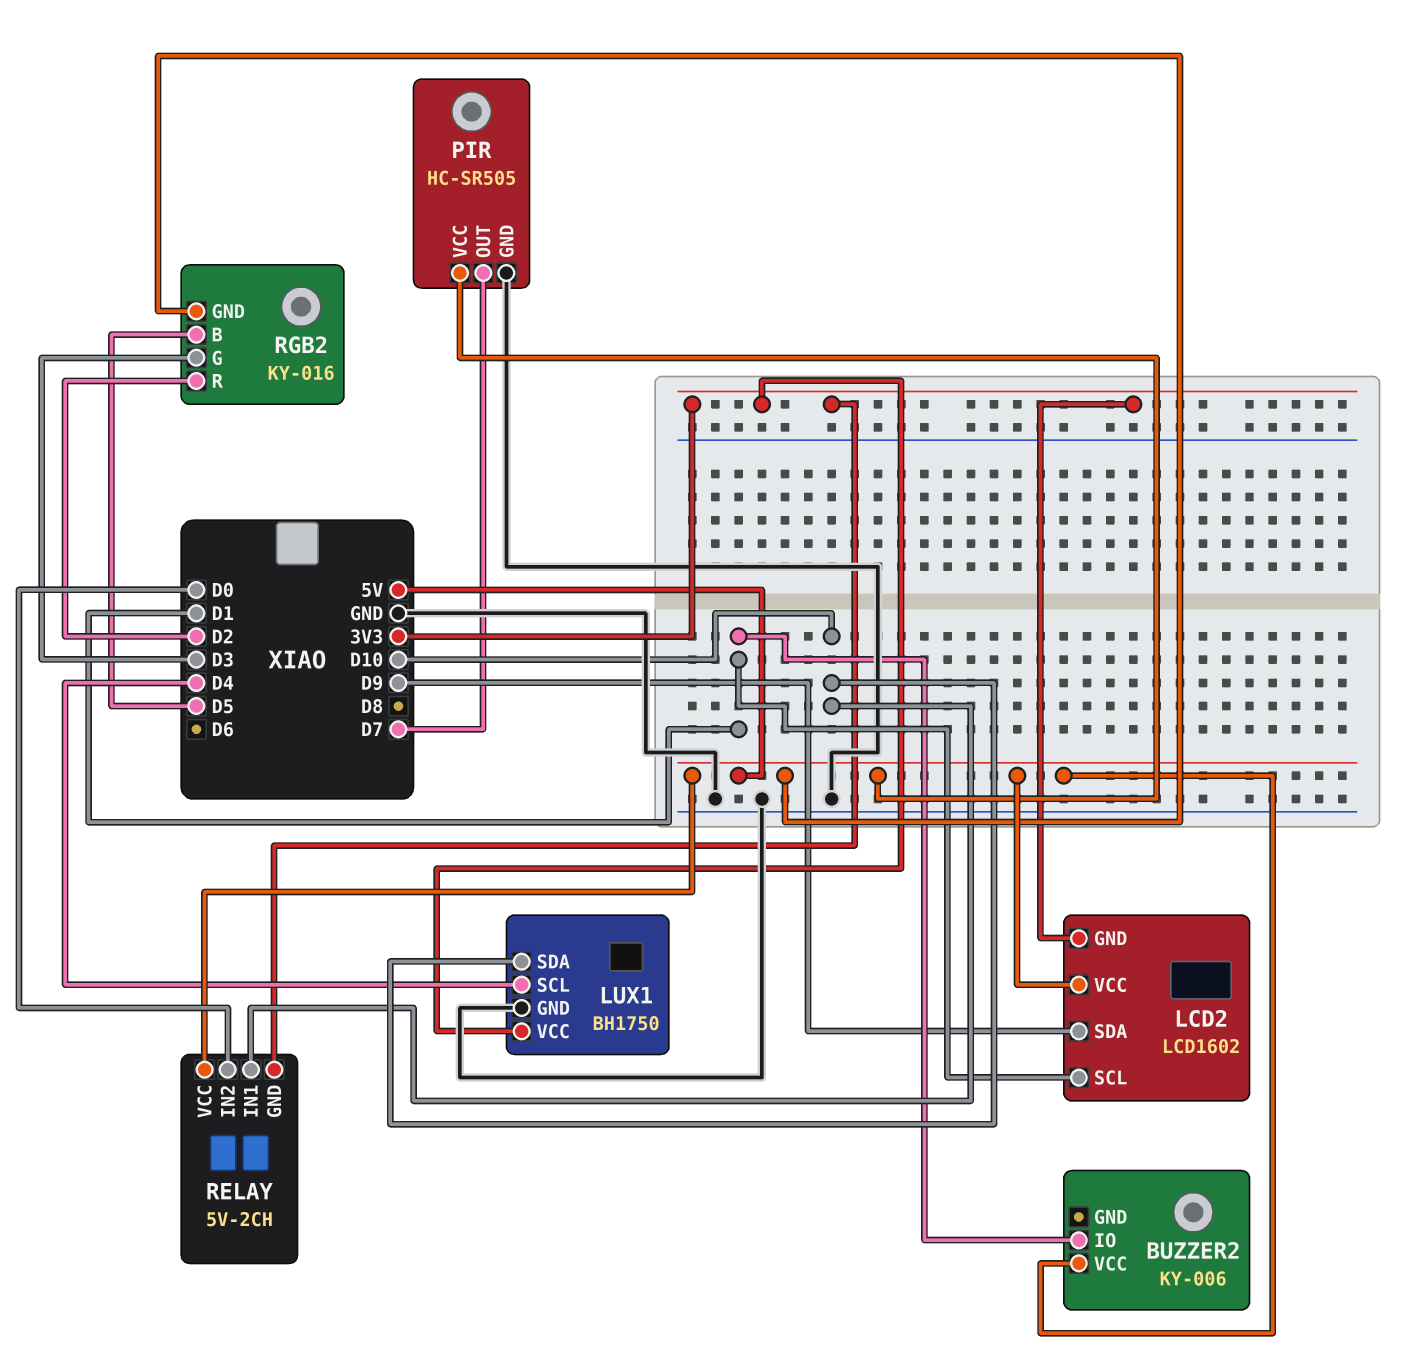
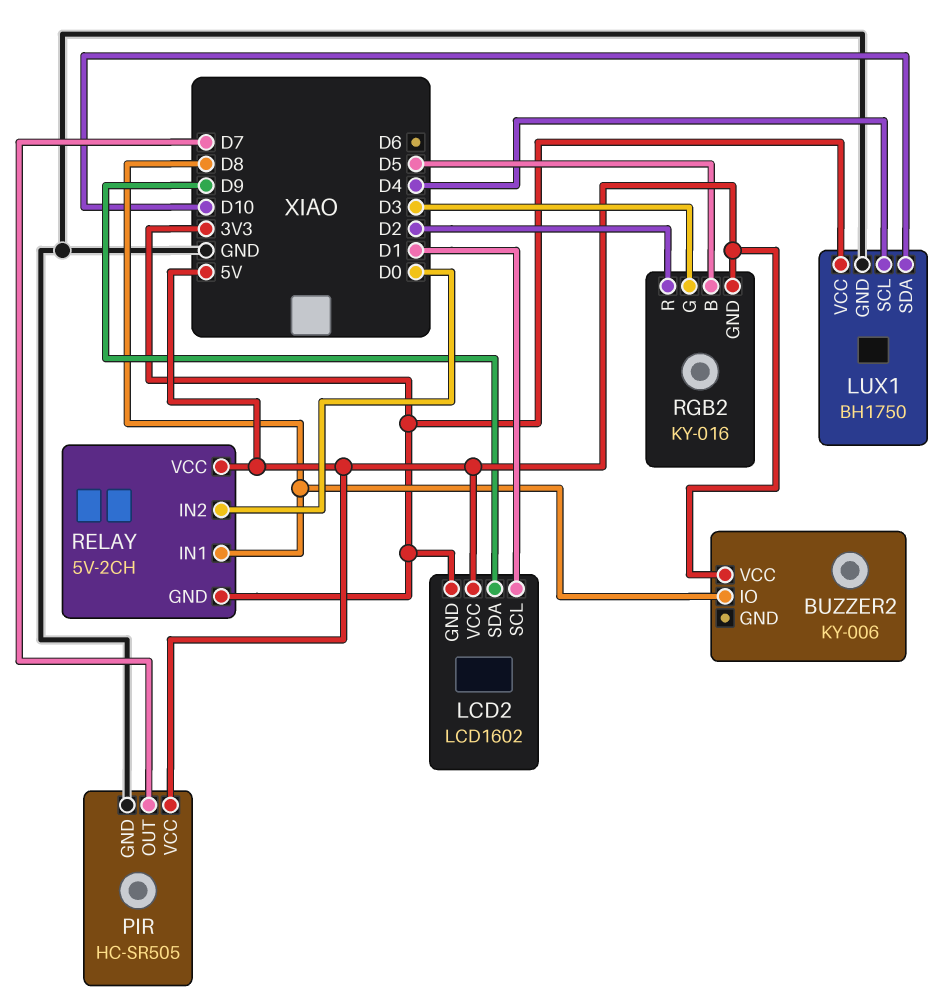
BUZZER2 pin IO: D1 -> D8
RELAY pin IN1: D10 -> D8

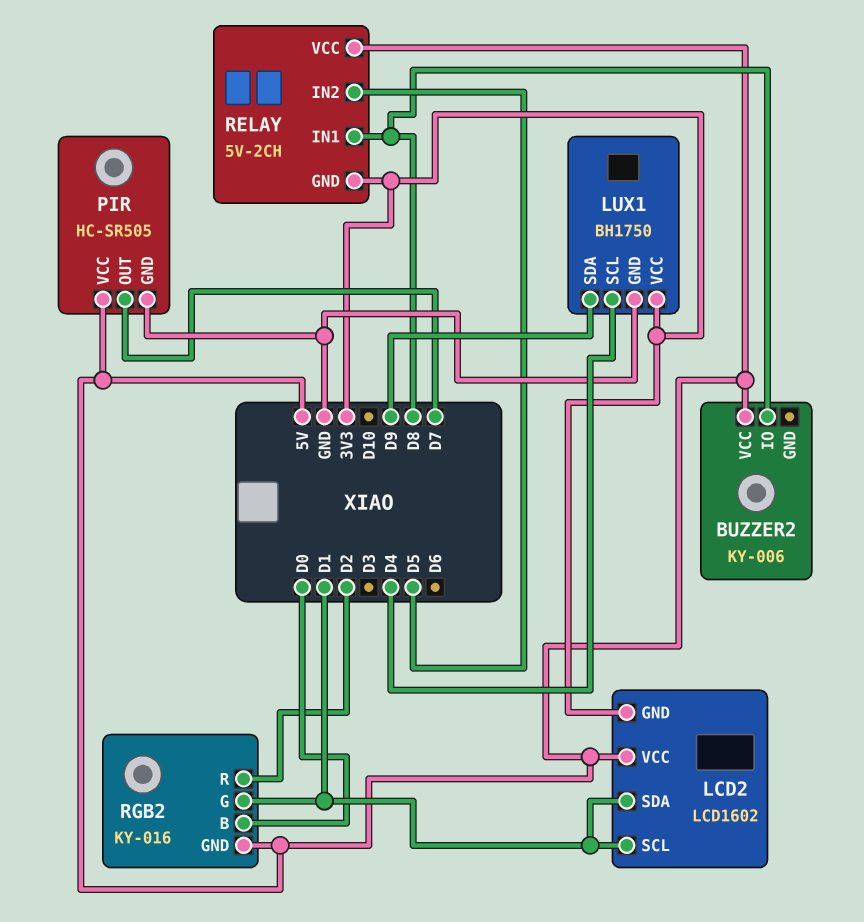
LCD2 pin SDA: D9 -> D1
LUX1 pin SDA: D10 -> D9
RELAY pin IN2: D0 -> D5
RGB2 pin B: D5 -> D0
RGB2 pin G: D3 -> D1

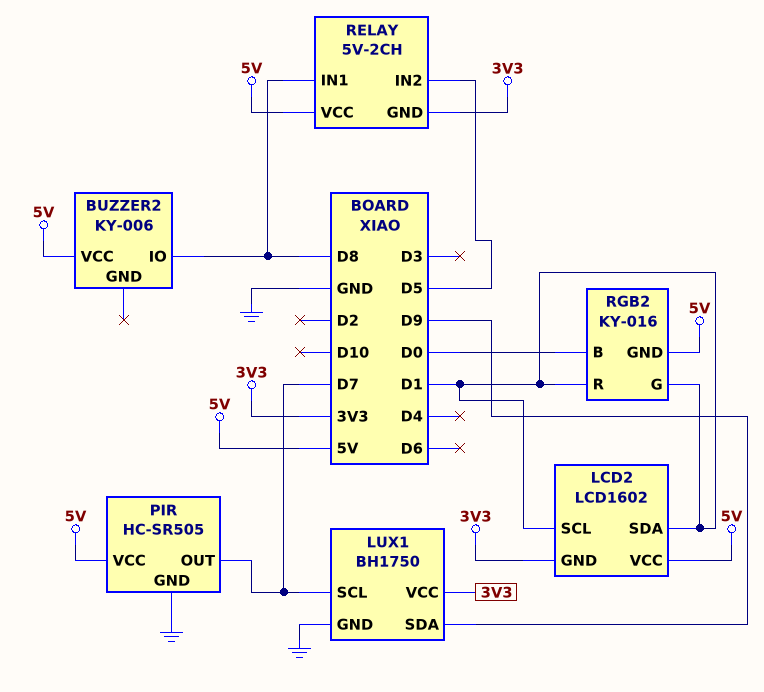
LUX1 pin SCL: D4 -> D7
RGB2 pin R: D2 -> D1

